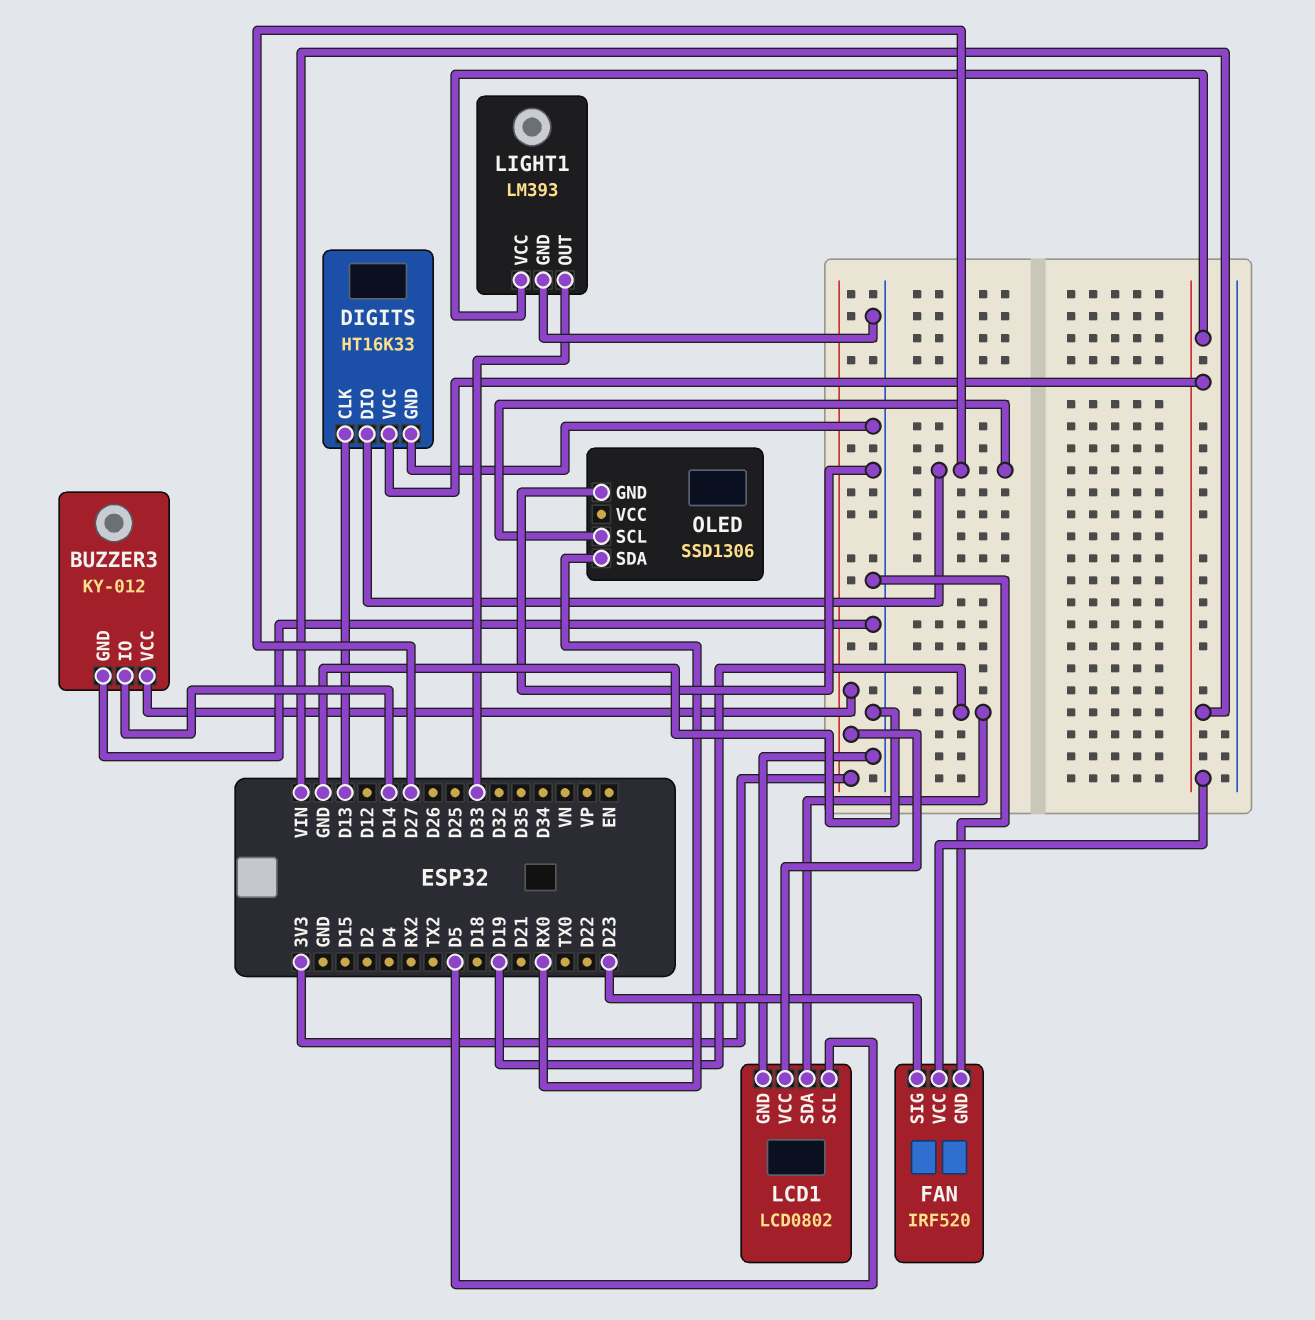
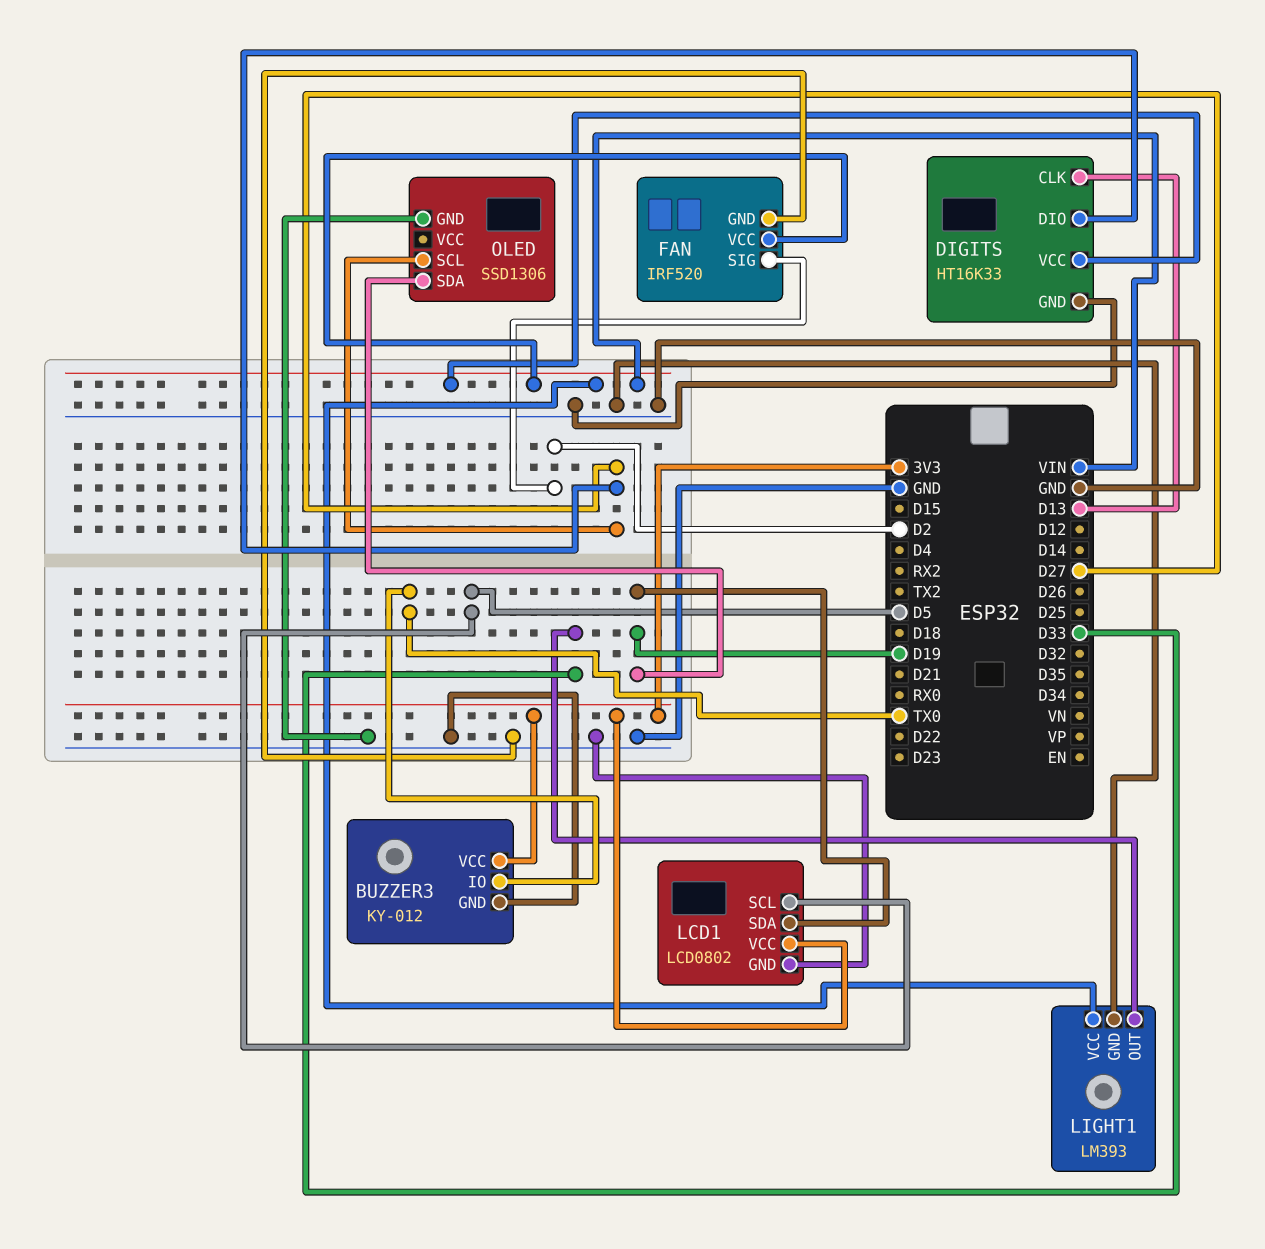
BUZZER3 pin IO: D14 -> TX0
FAN pin SIG: D23 -> D2
OLED pin SDA: RX0 -> D19

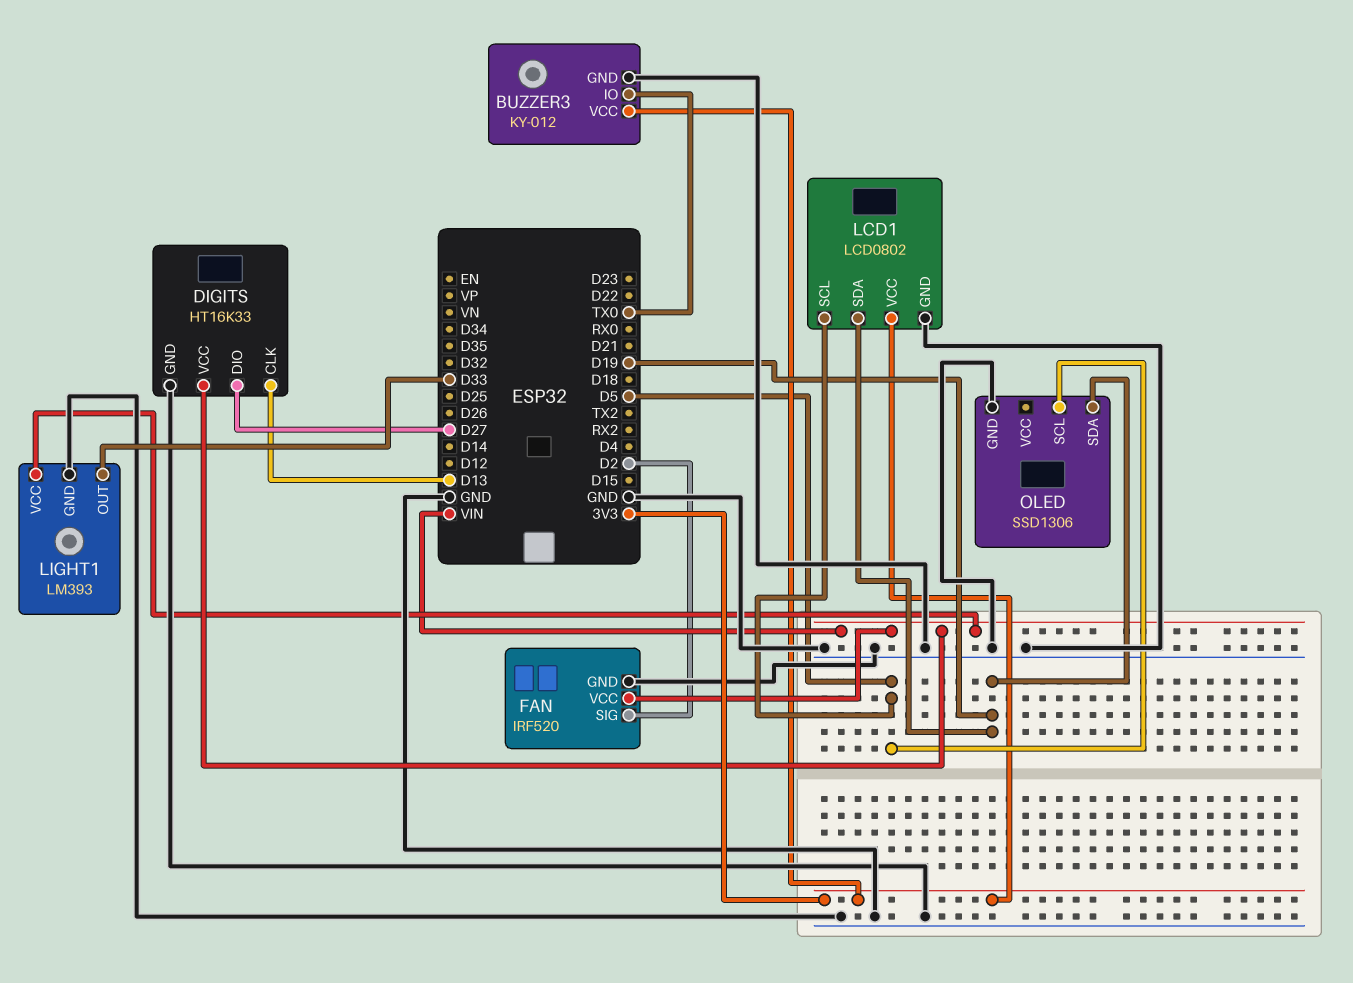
OLED pin SCL: D27 -> D5

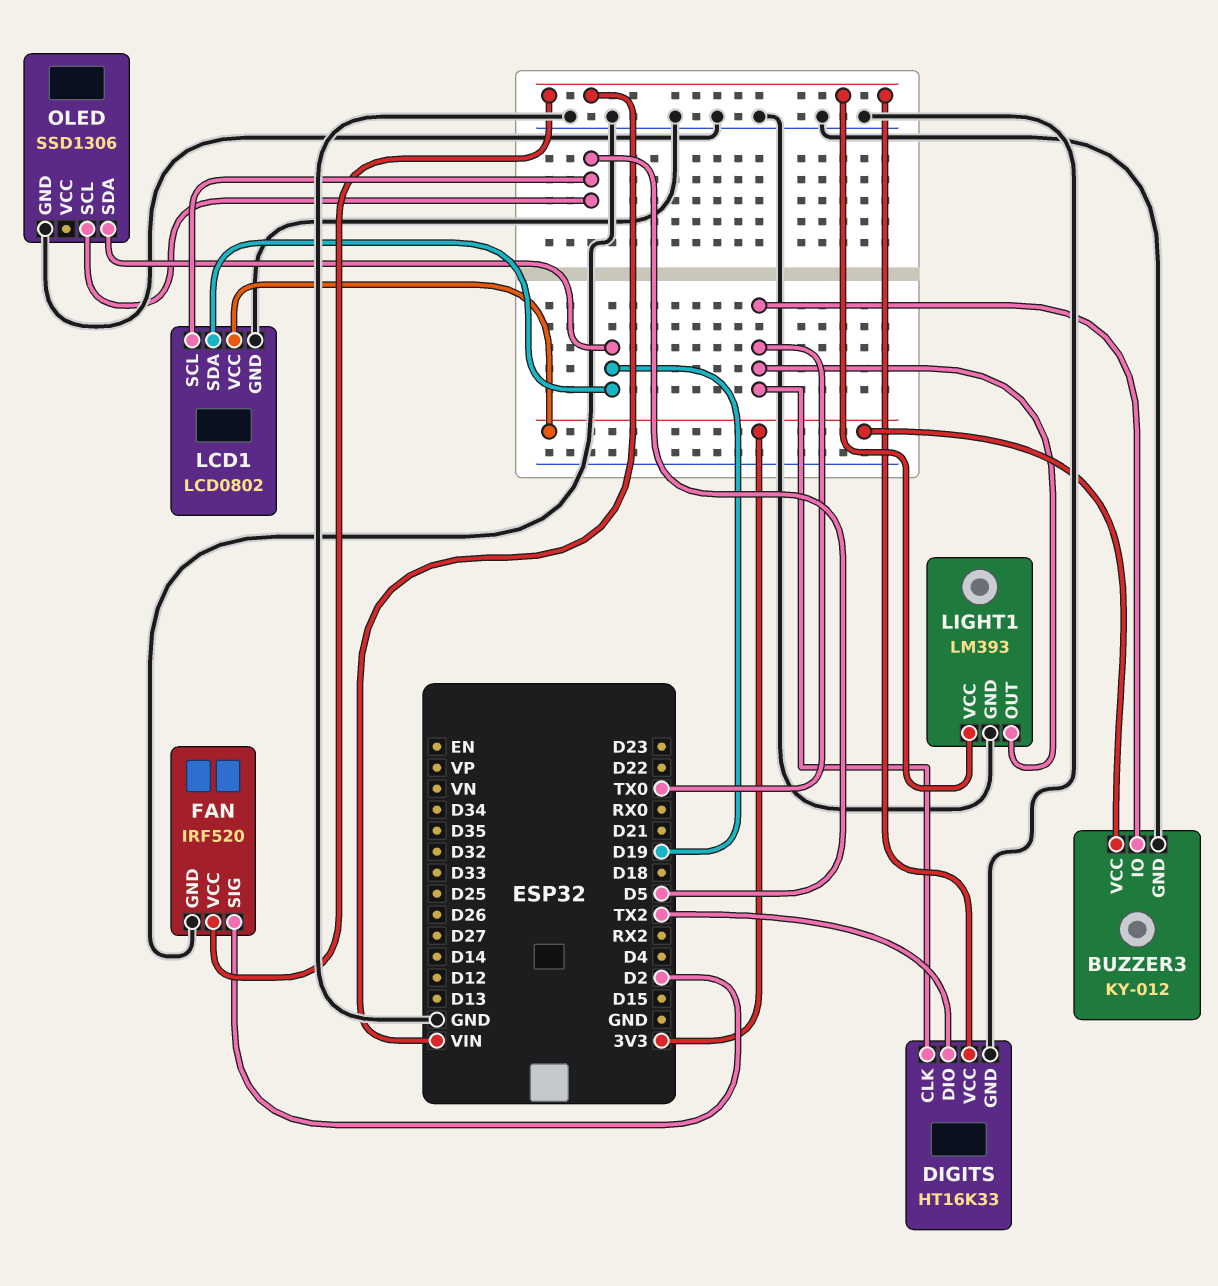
DIGITS pin CLK: D13 -> TX0
DIGITS pin DIO: D27 -> TX2
LIGHT1 pin OUT: D33 -> TX0

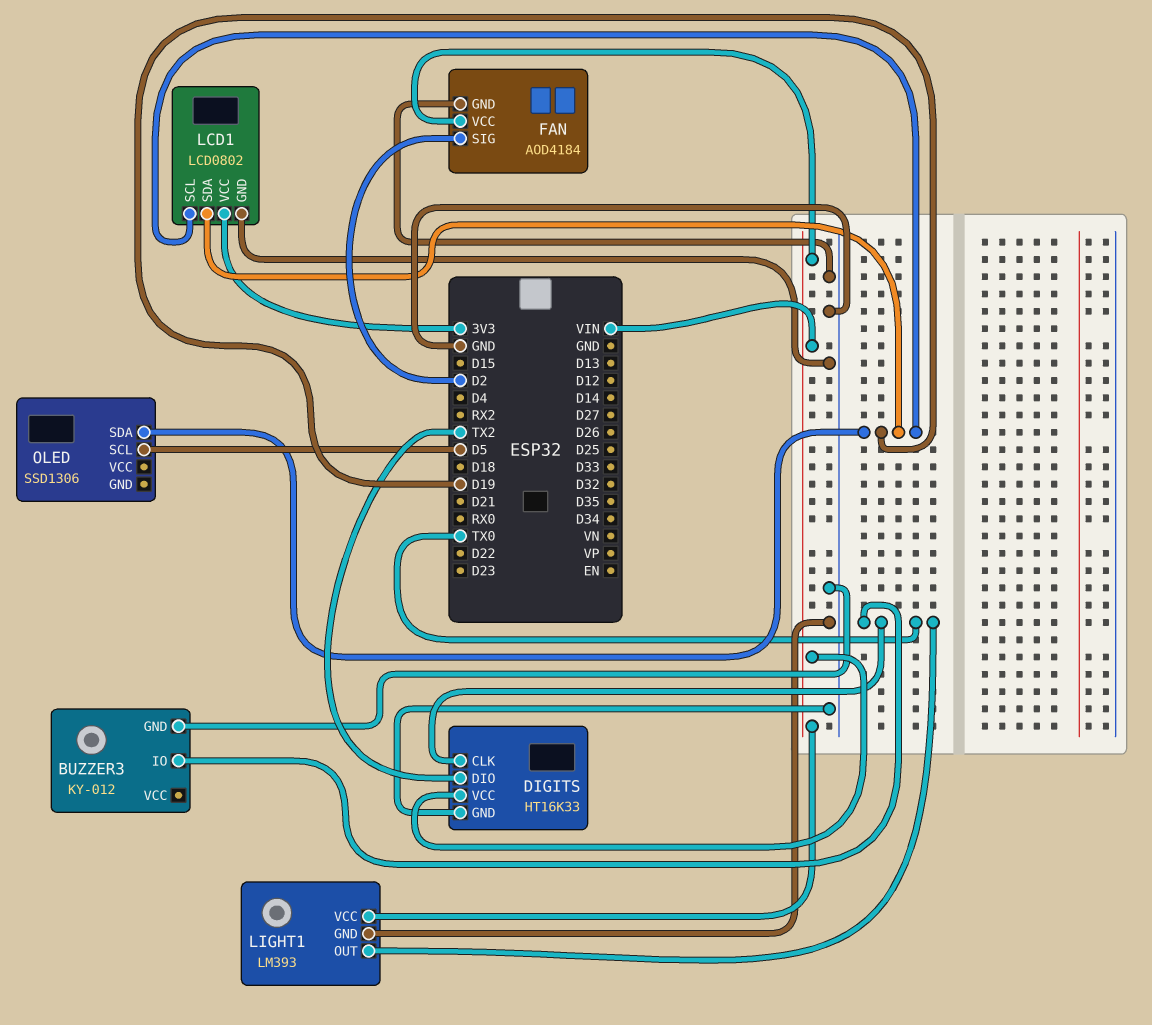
BUZZER3 pin VCC: 3V3 -> none
FAN: IRF520 -> AOD4184
LCD1 pin SCL: D5 -> D19
OLED pin GND: GND -> none

